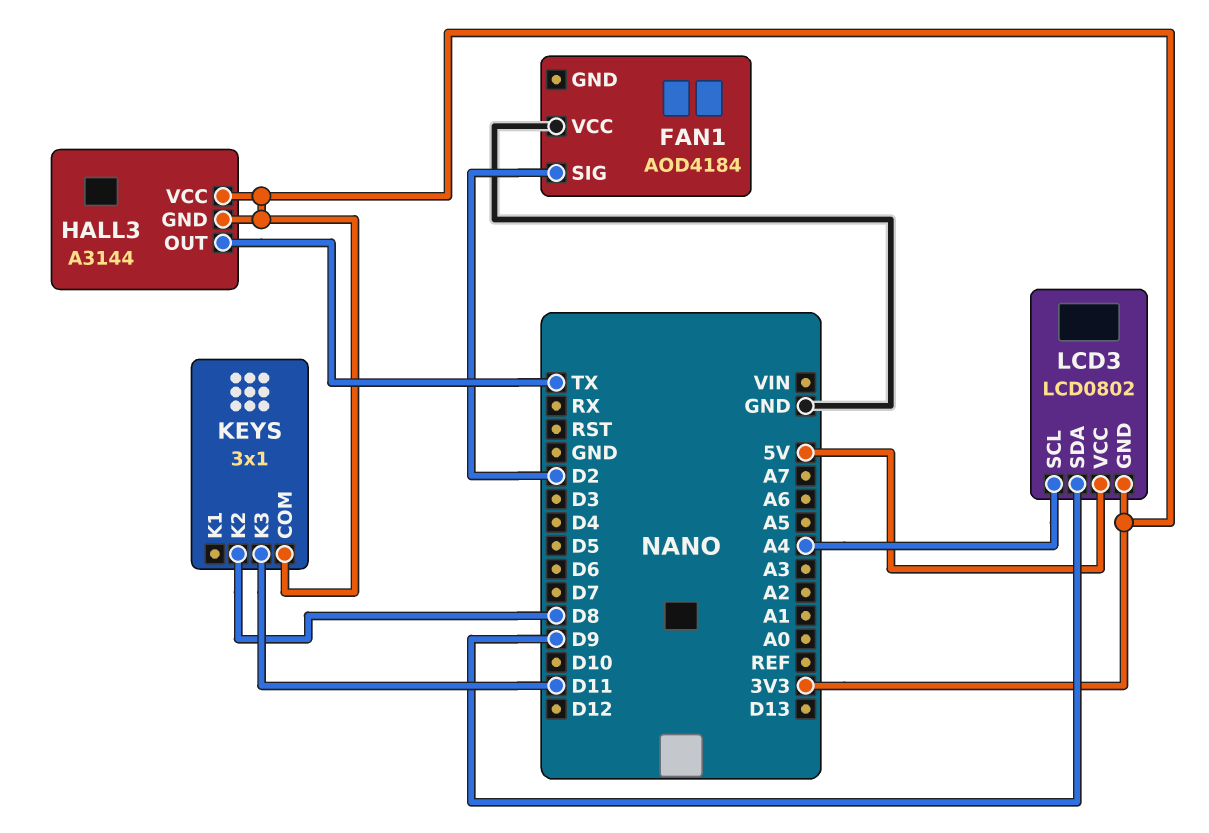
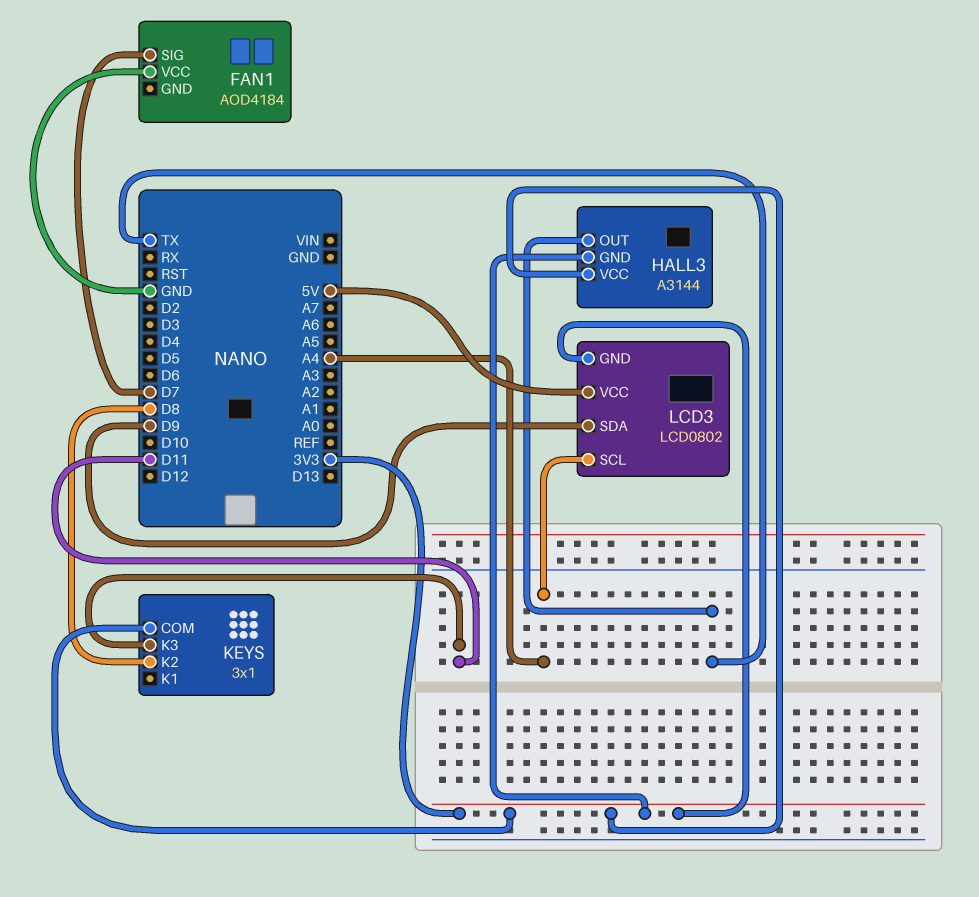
FAN1 pin SIG: D2 -> D7

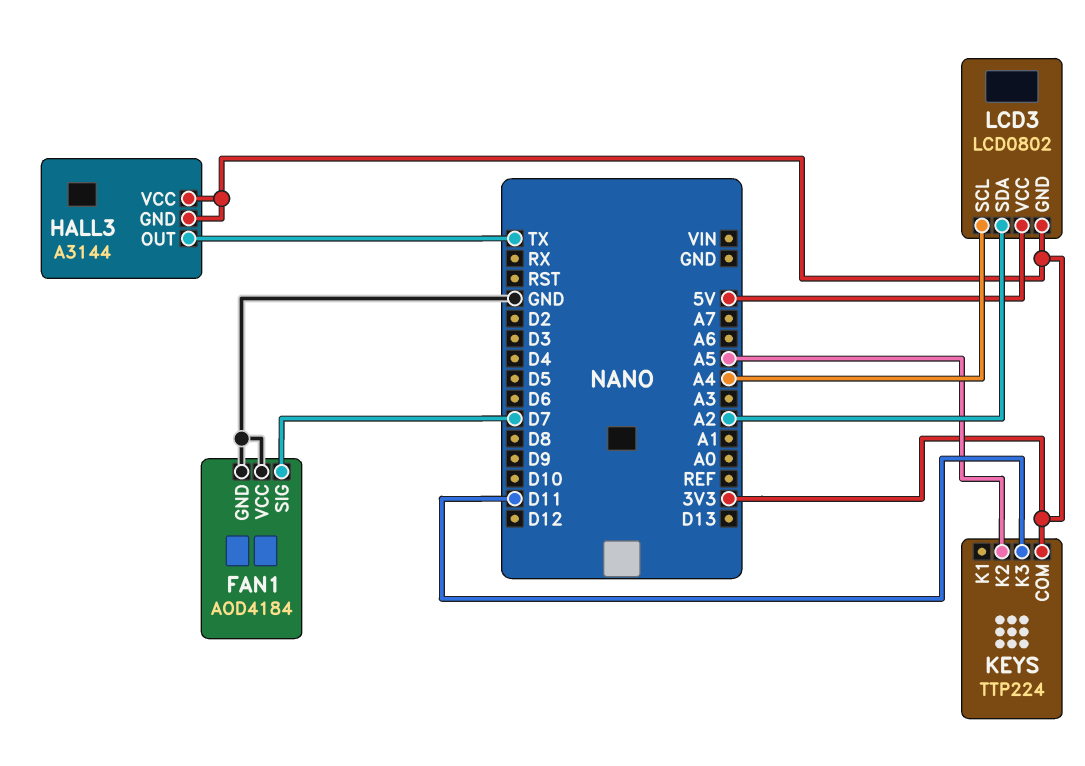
FAN1 pin GND: none -> GND
KEYS: 3x1 -> TTP224
KEYS pin K2: D8 -> A5
LCD3 pin SDA: D9 -> A2

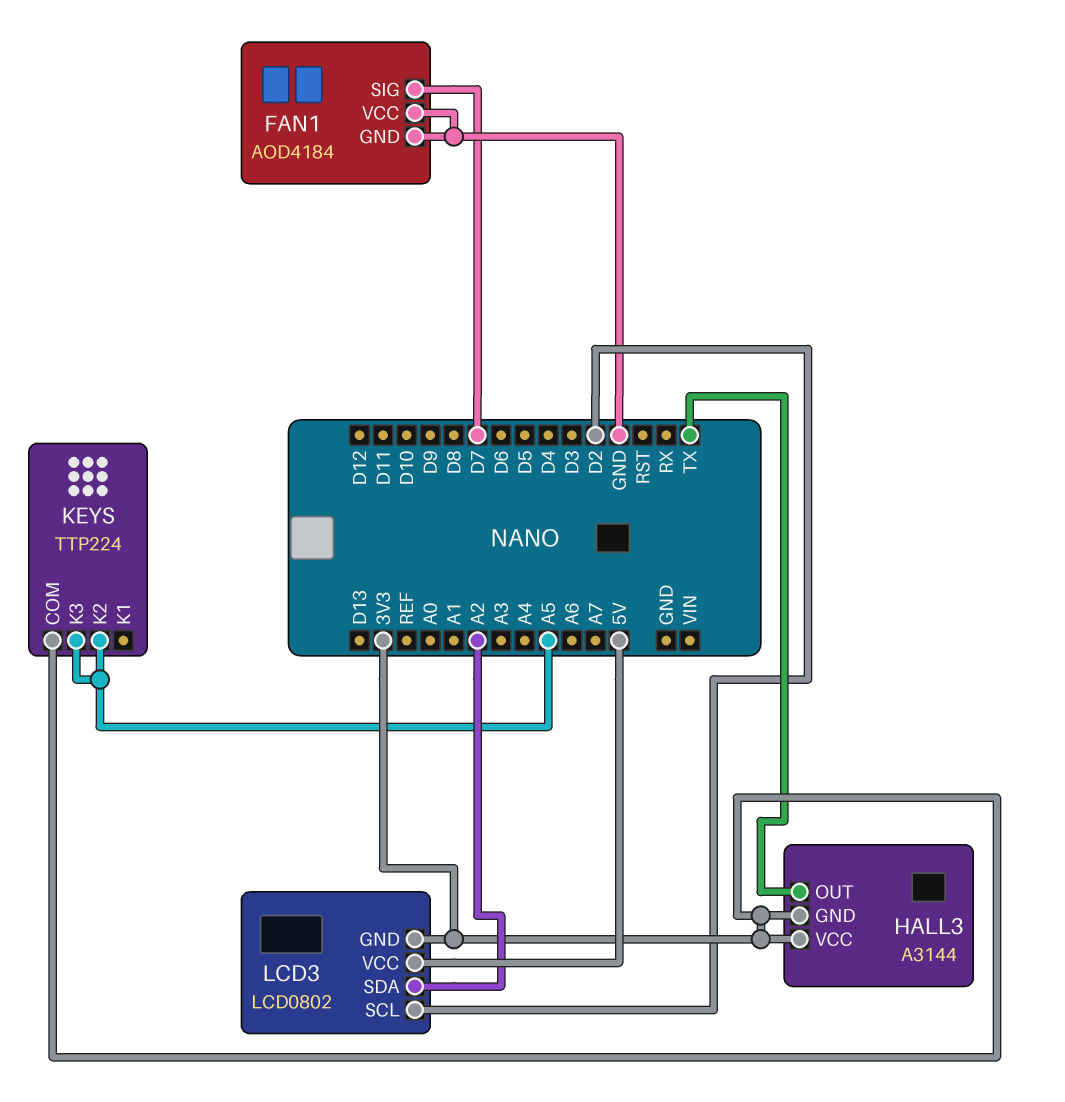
KEYS pin K3: D11 -> A5
LCD3 pin SCL: A4 -> D2

